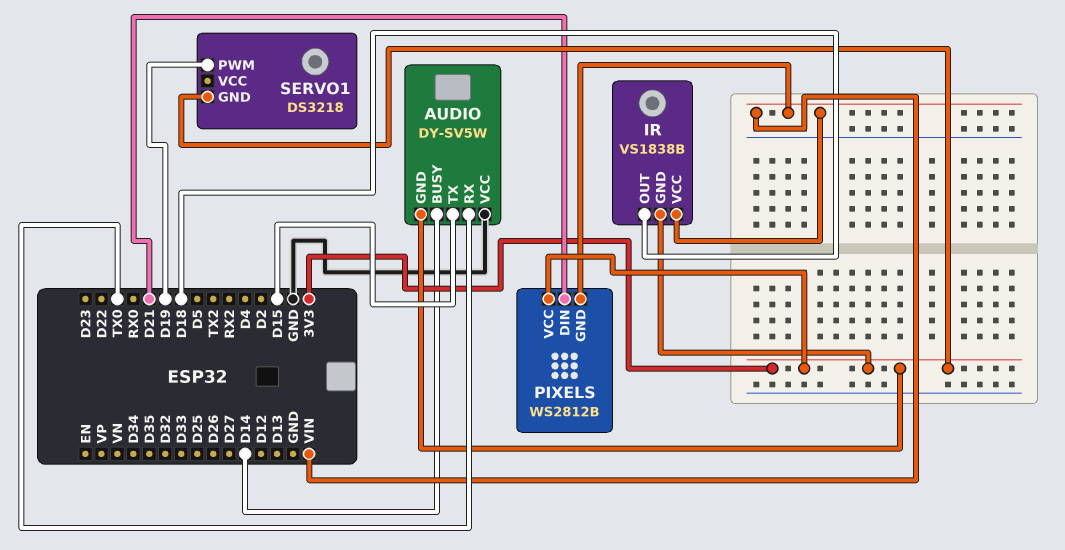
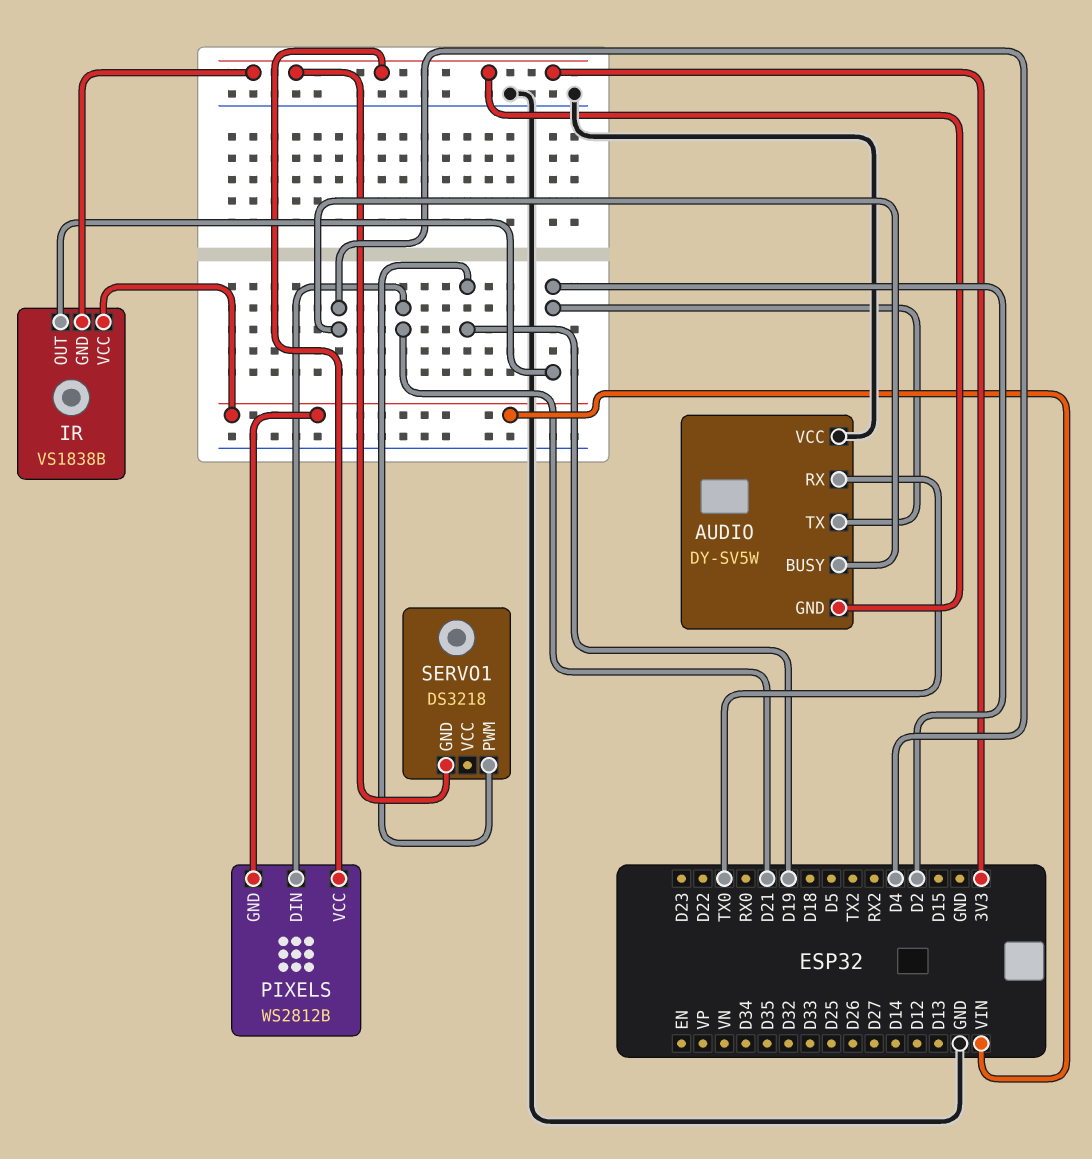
AUDIO pin BUSY: D14 -> D4
AUDIO pin TX: D15 -> D2
IR pin OUT: D18 -> D2

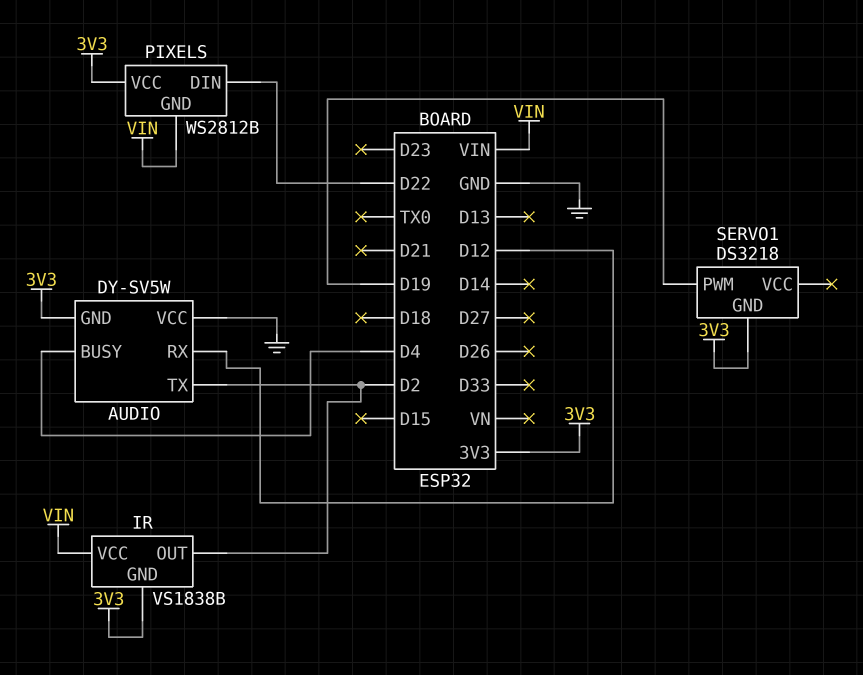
AUDIO pin RX: TX0 -> D12
PIXELS pin DIN: D21 -> D22

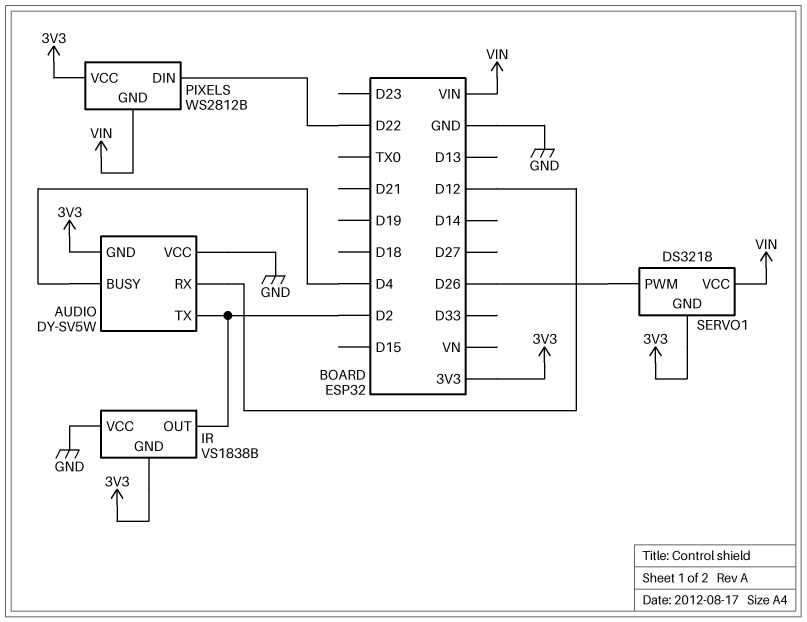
IR pin VCC: VIN -> GND
SERVO1 pin PWM: D19 -> D26
SERVO1 pin VCC: none -> VIN

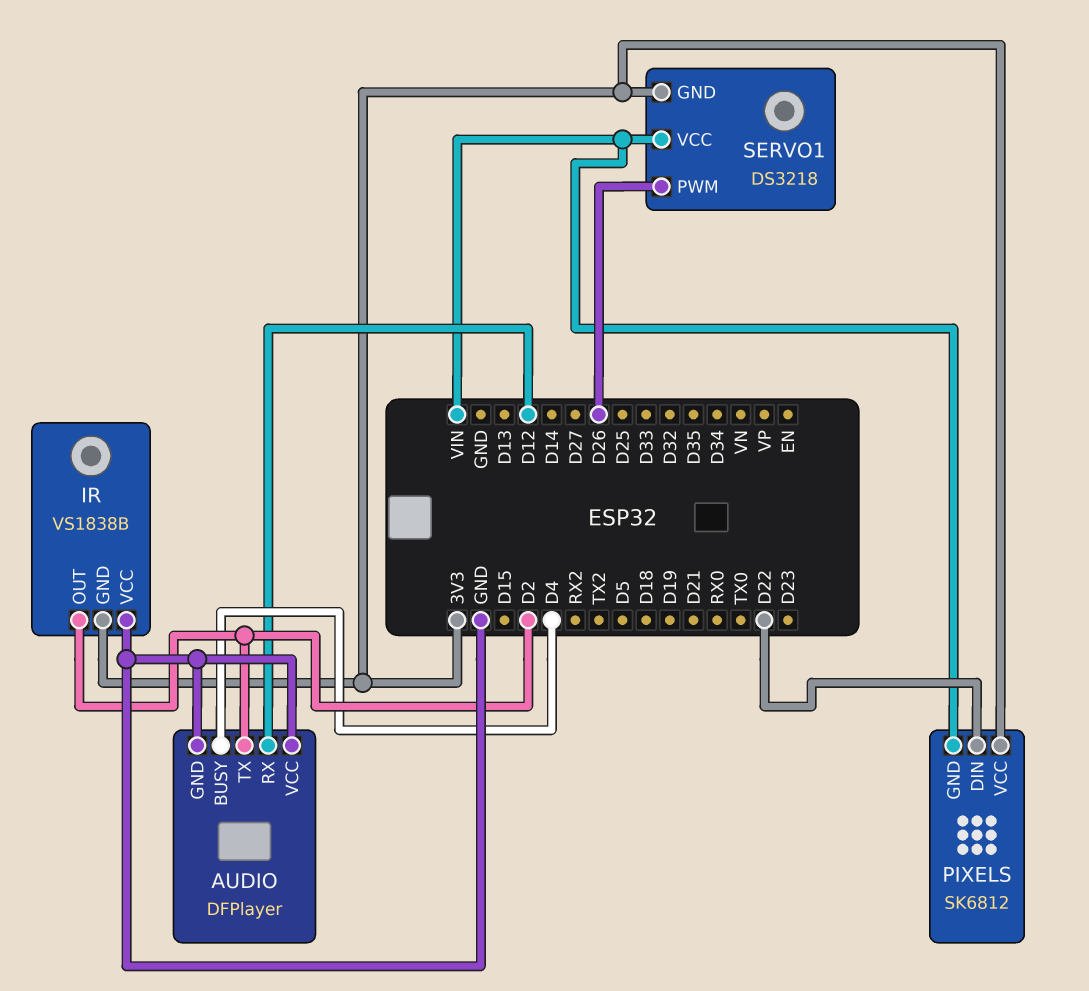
AUDIO: DY-SV5W -> DFPlayer
AUDIO pin GND: 3V3 -> GND
PIXELS: WS2812B -> SK6812

